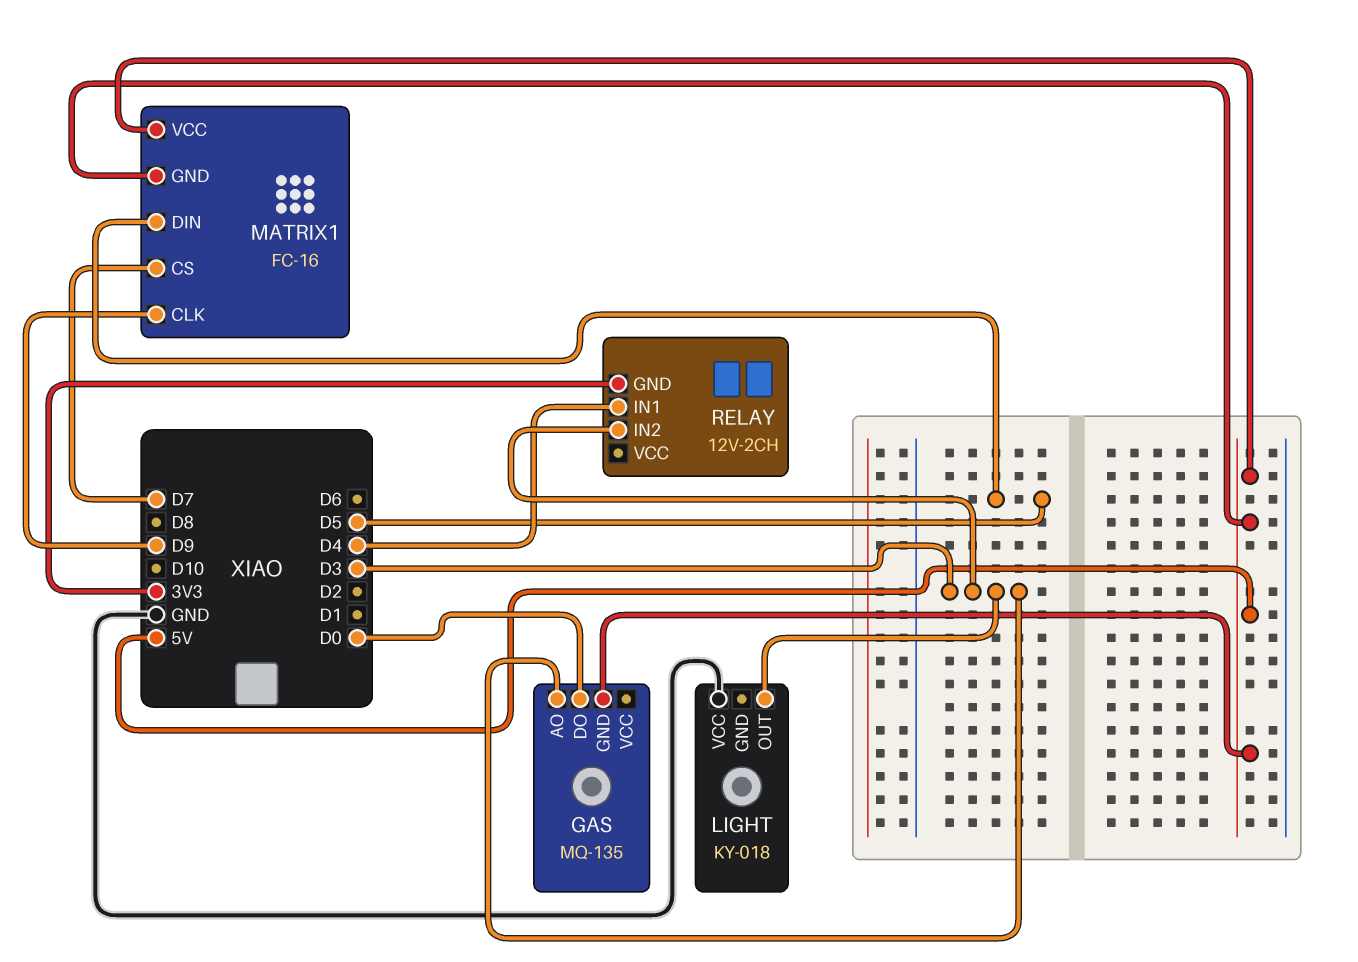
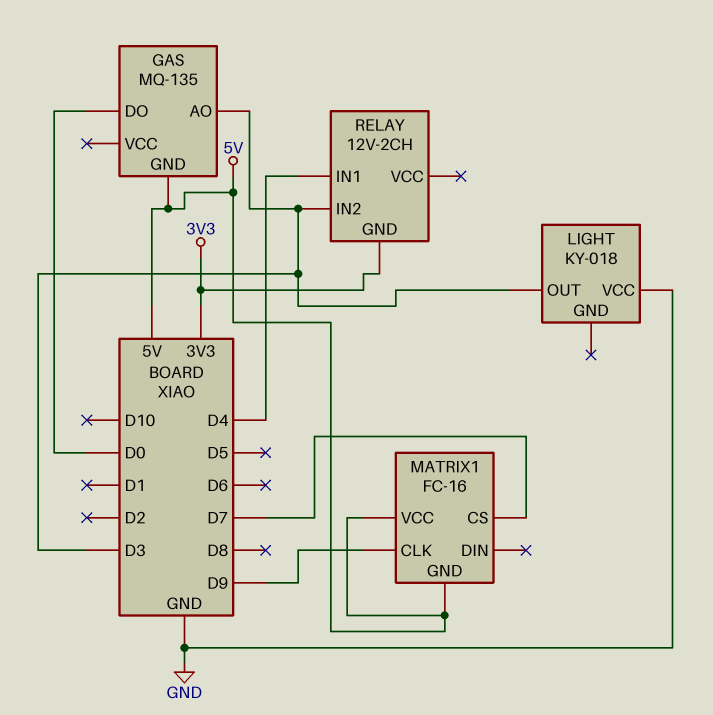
MATRIX1 pin DIN: D5 -> none

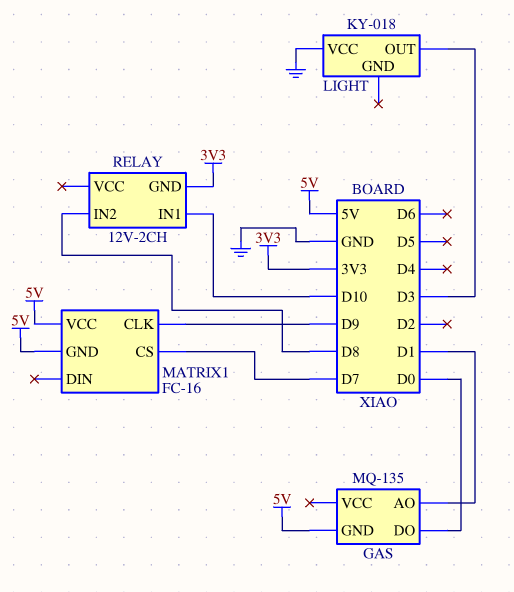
GAS pin AO: D3 -> D1
RELAY pin IN1: D4 -> D10
RELAY pin IN2: D3 -> D8

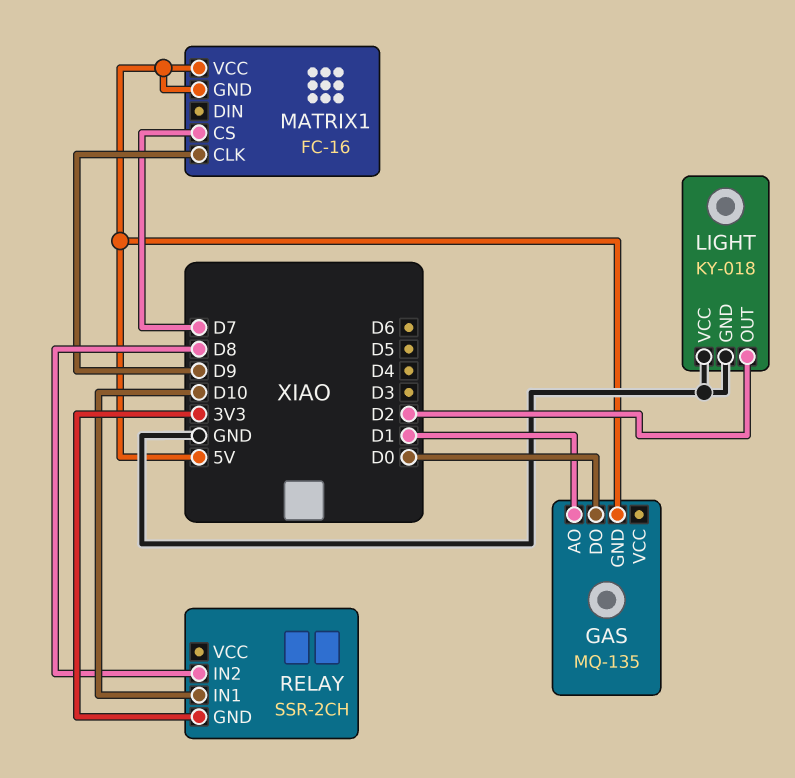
LIGHT pin GND: none -> GND
LIGHT pin OUT: D3 -> D2
RELAY: 12V-2CH -> SSR-2CH

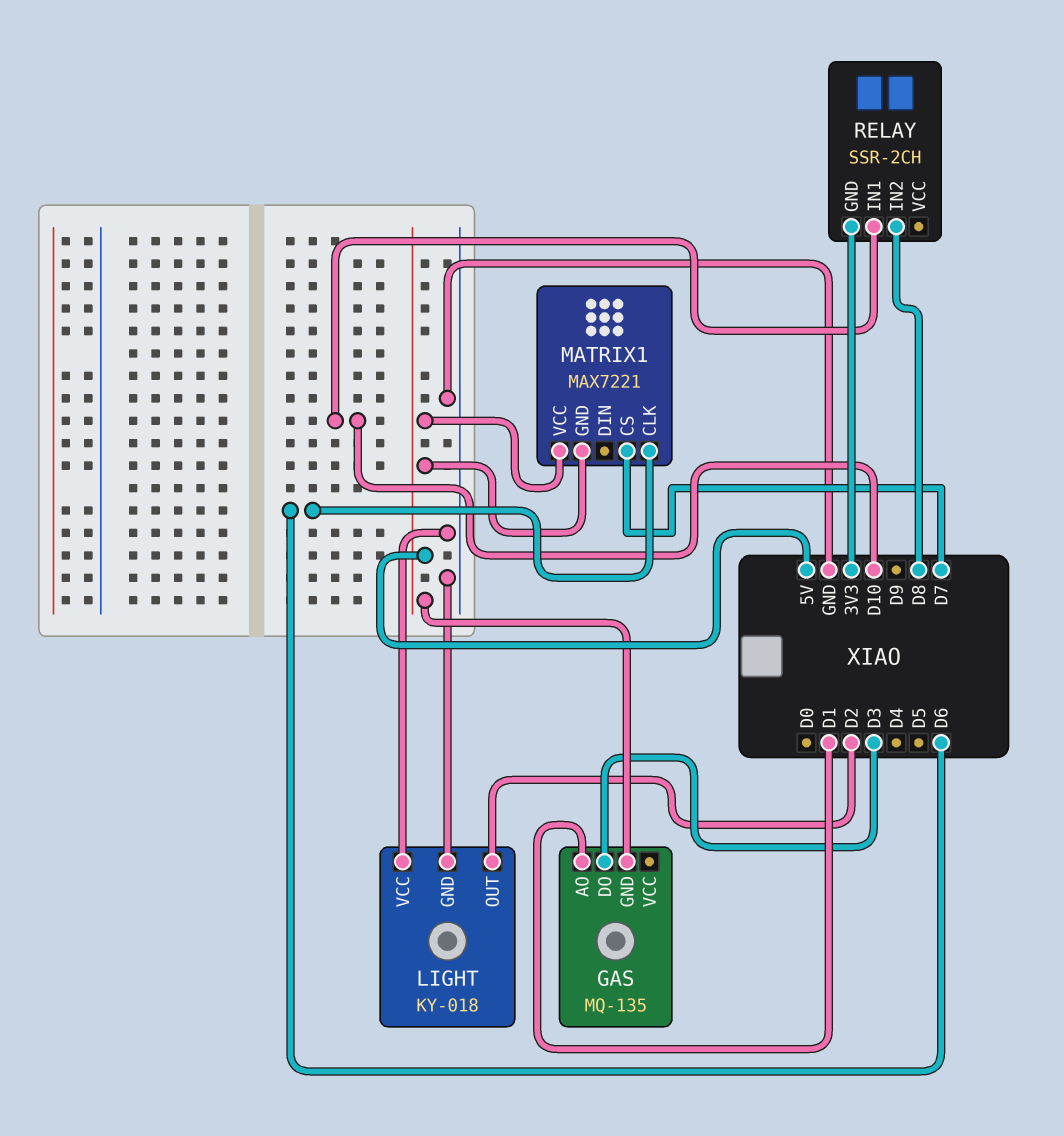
GAS pin DO: D0 -> D3
MATRIX1: FC-16 -> MAX7221
MATRIX1 pin CLK: D9 -> D6

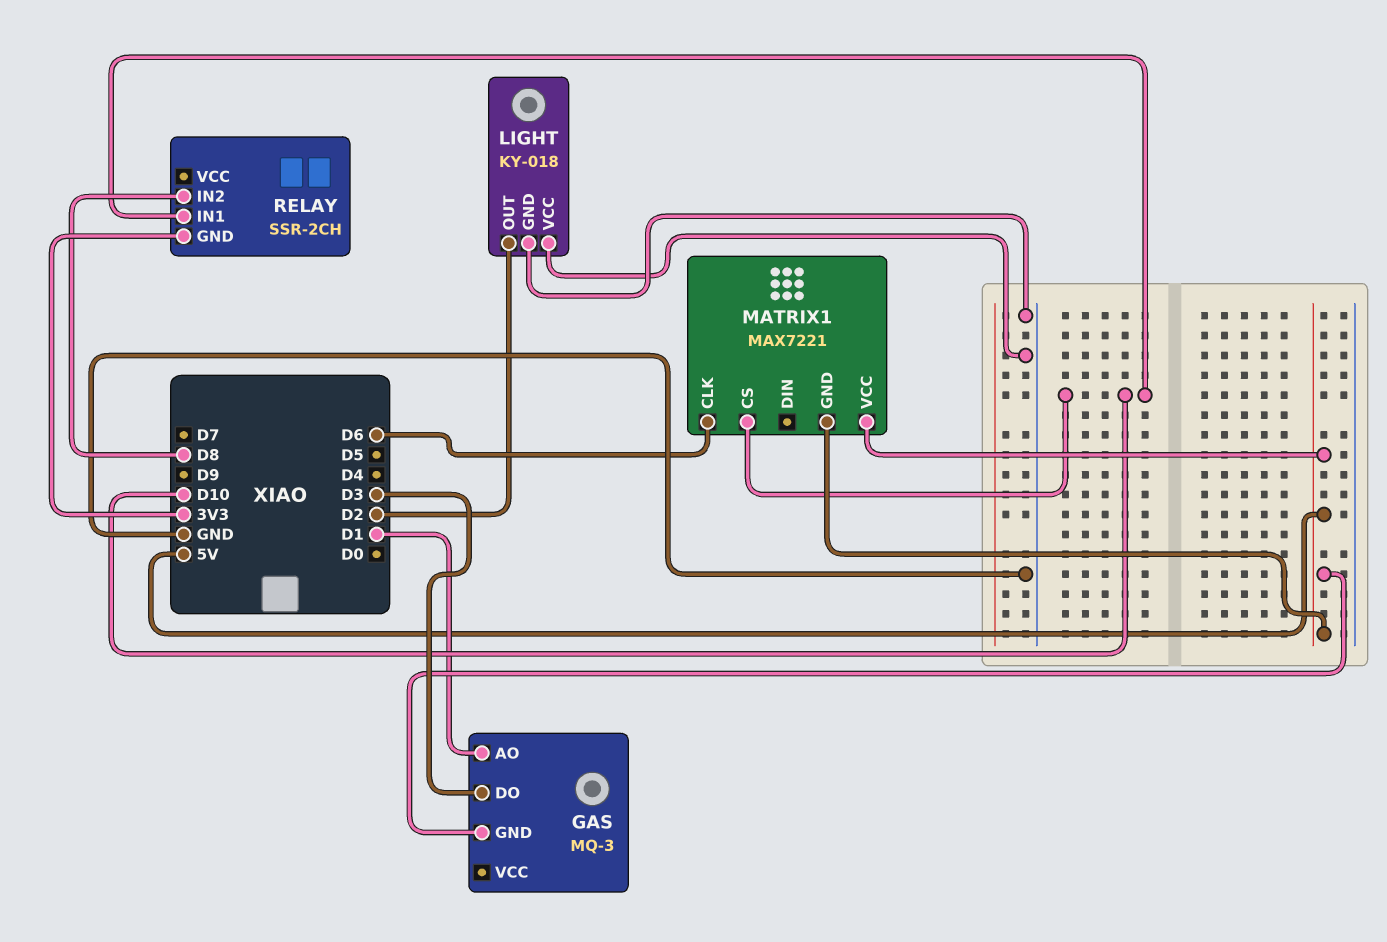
GAS: MQ-135 -> MQ-3
MATRIX1 pin CS: D7 -> D10

